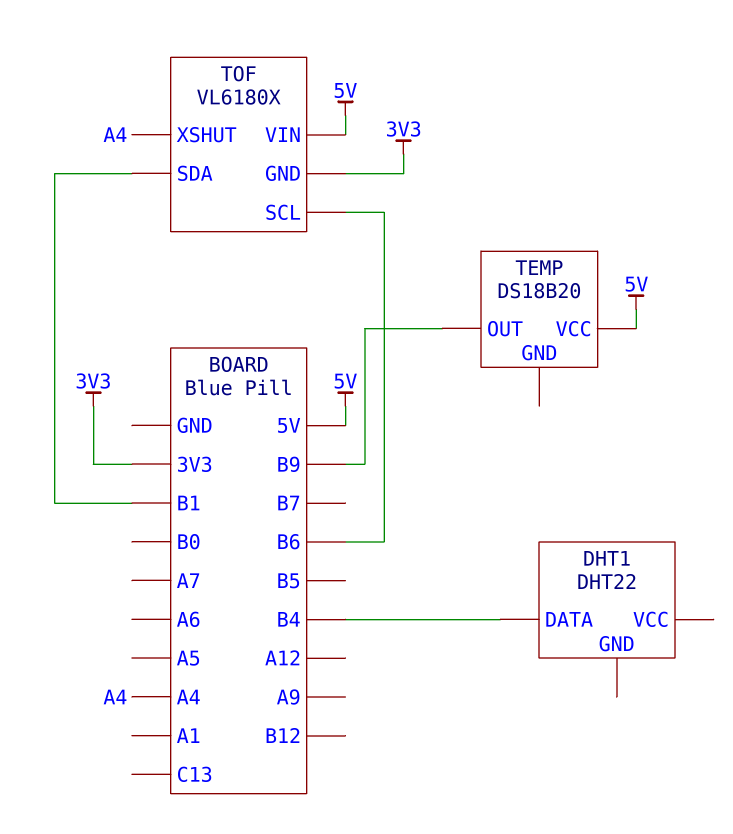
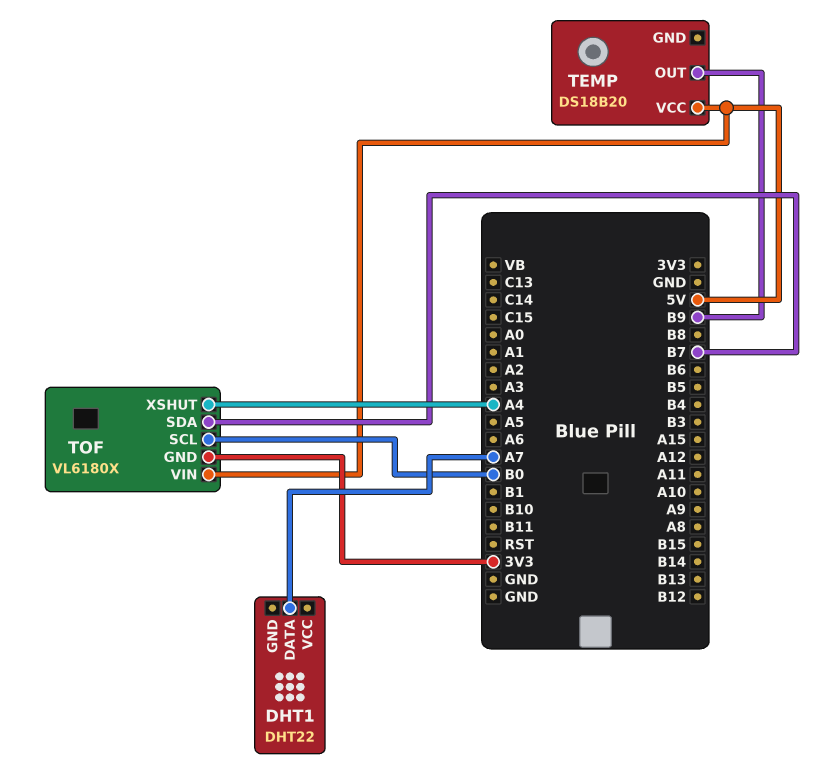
DHT1 pin DATA: B4 -> A7
TOF pin SCL: B6 -> B0
TOF pin SDA: B1 -> B7

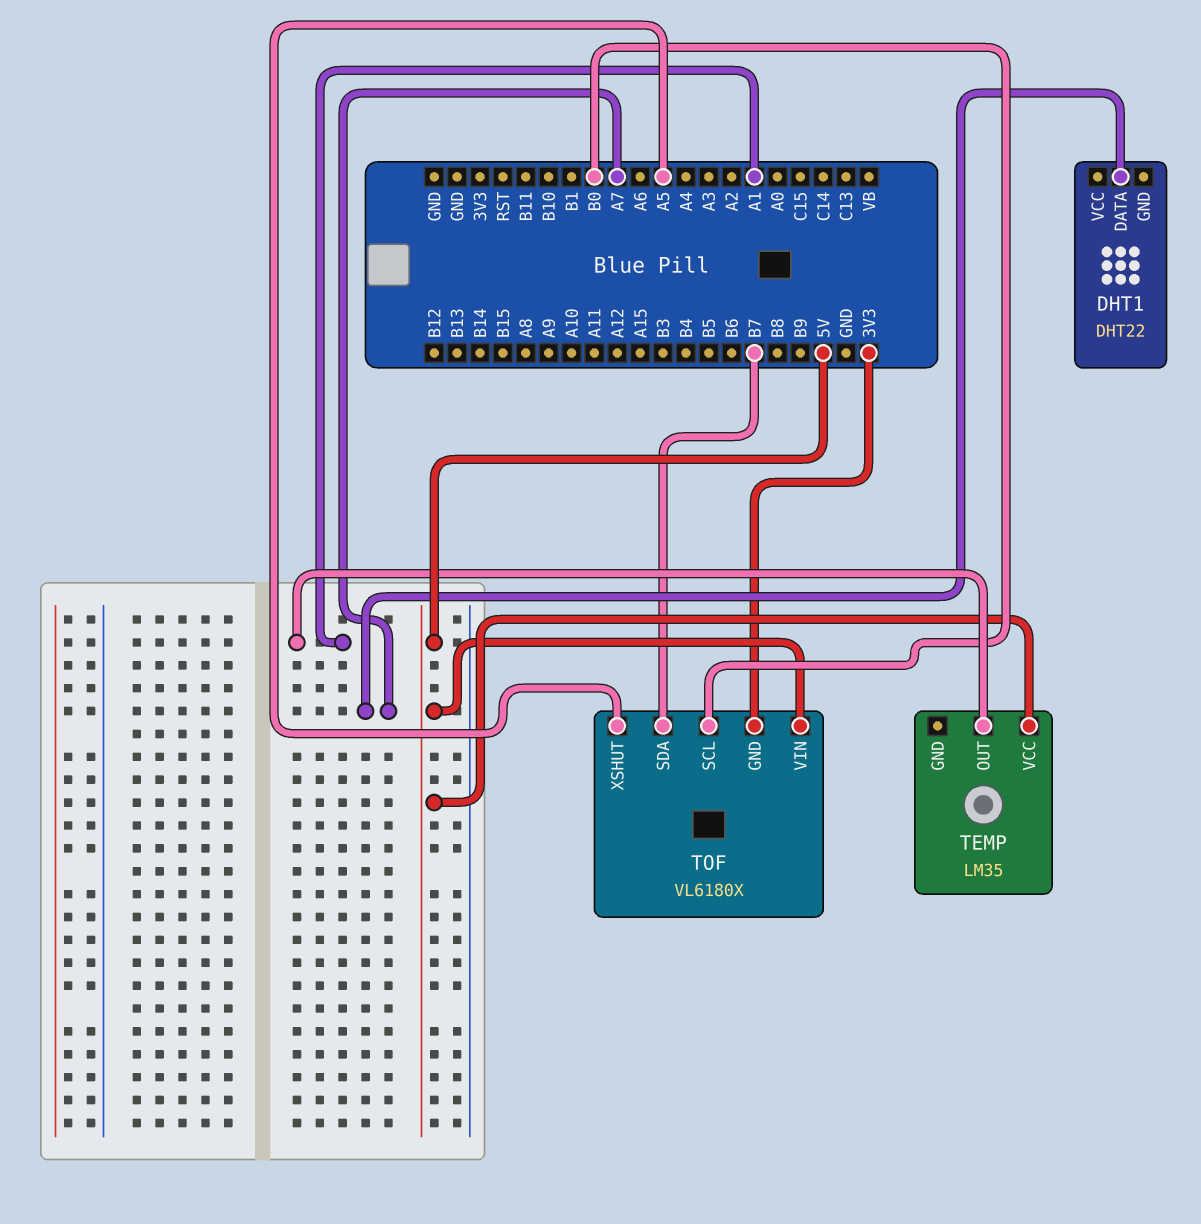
TEMP: DS18B20 -> LM35
TEMP pin OUT: B9 -> A1
TOF pin XSHUT: A4 -> A5

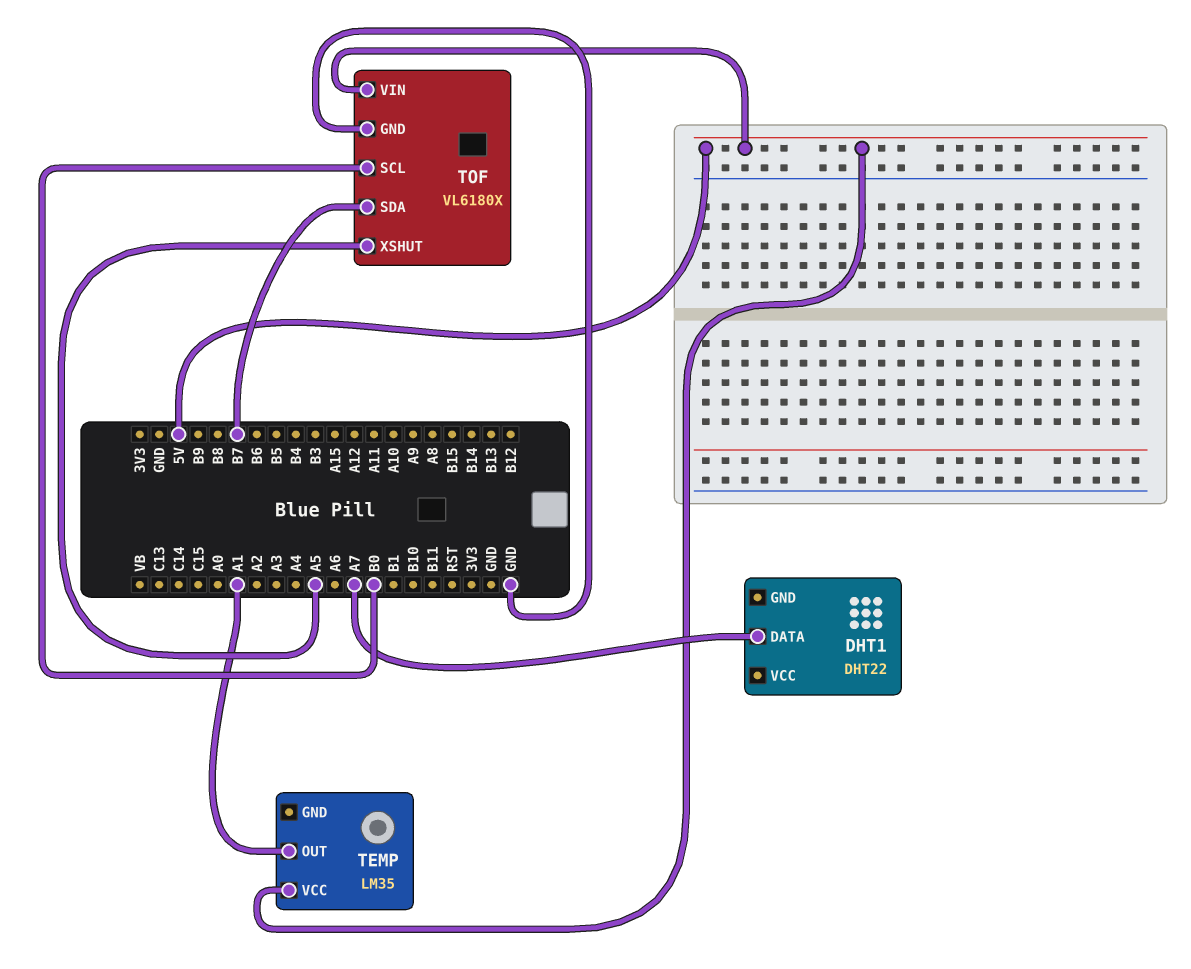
TOF pin GND: 3V3 -> GND

